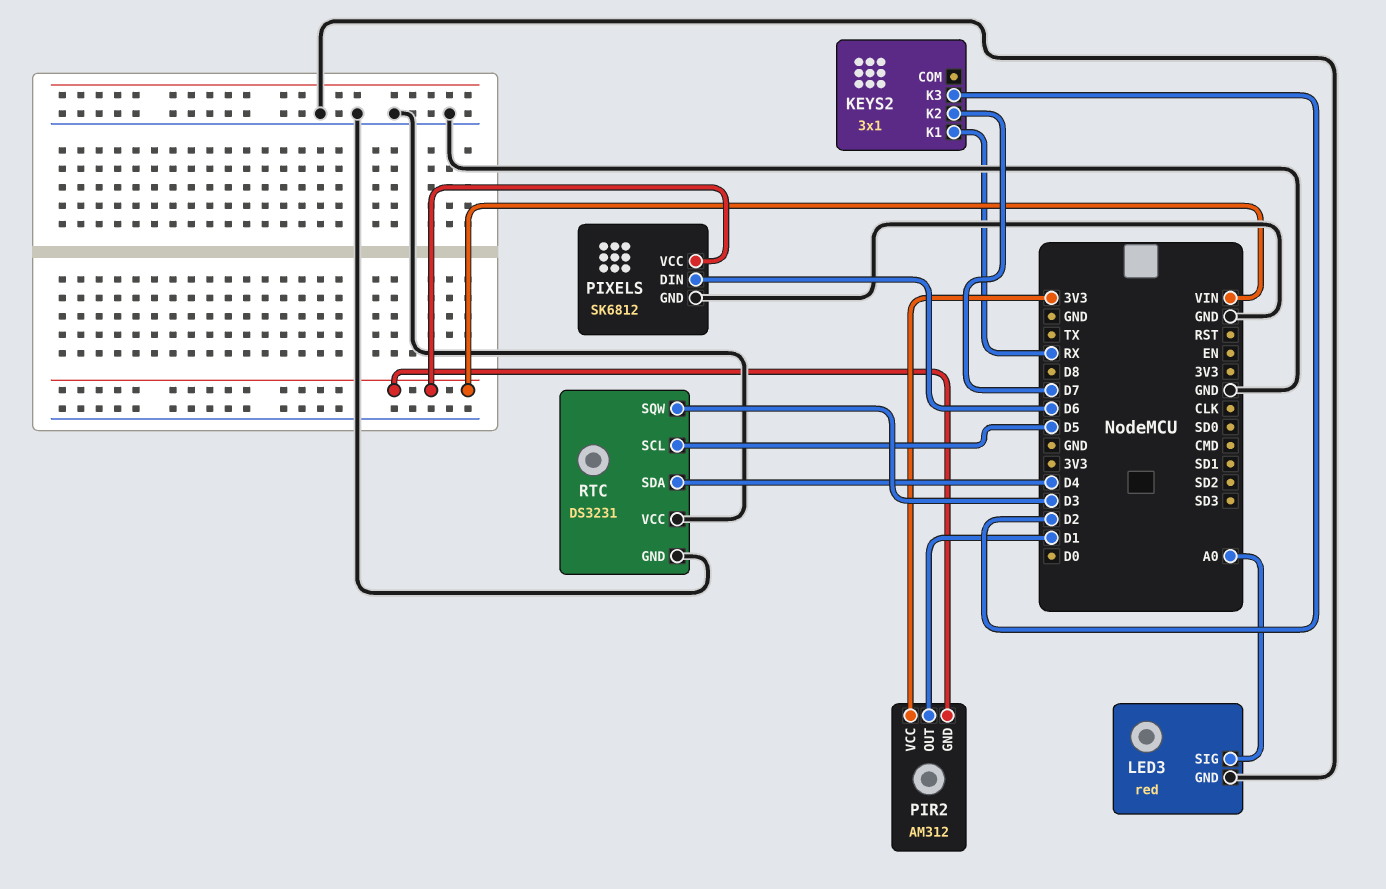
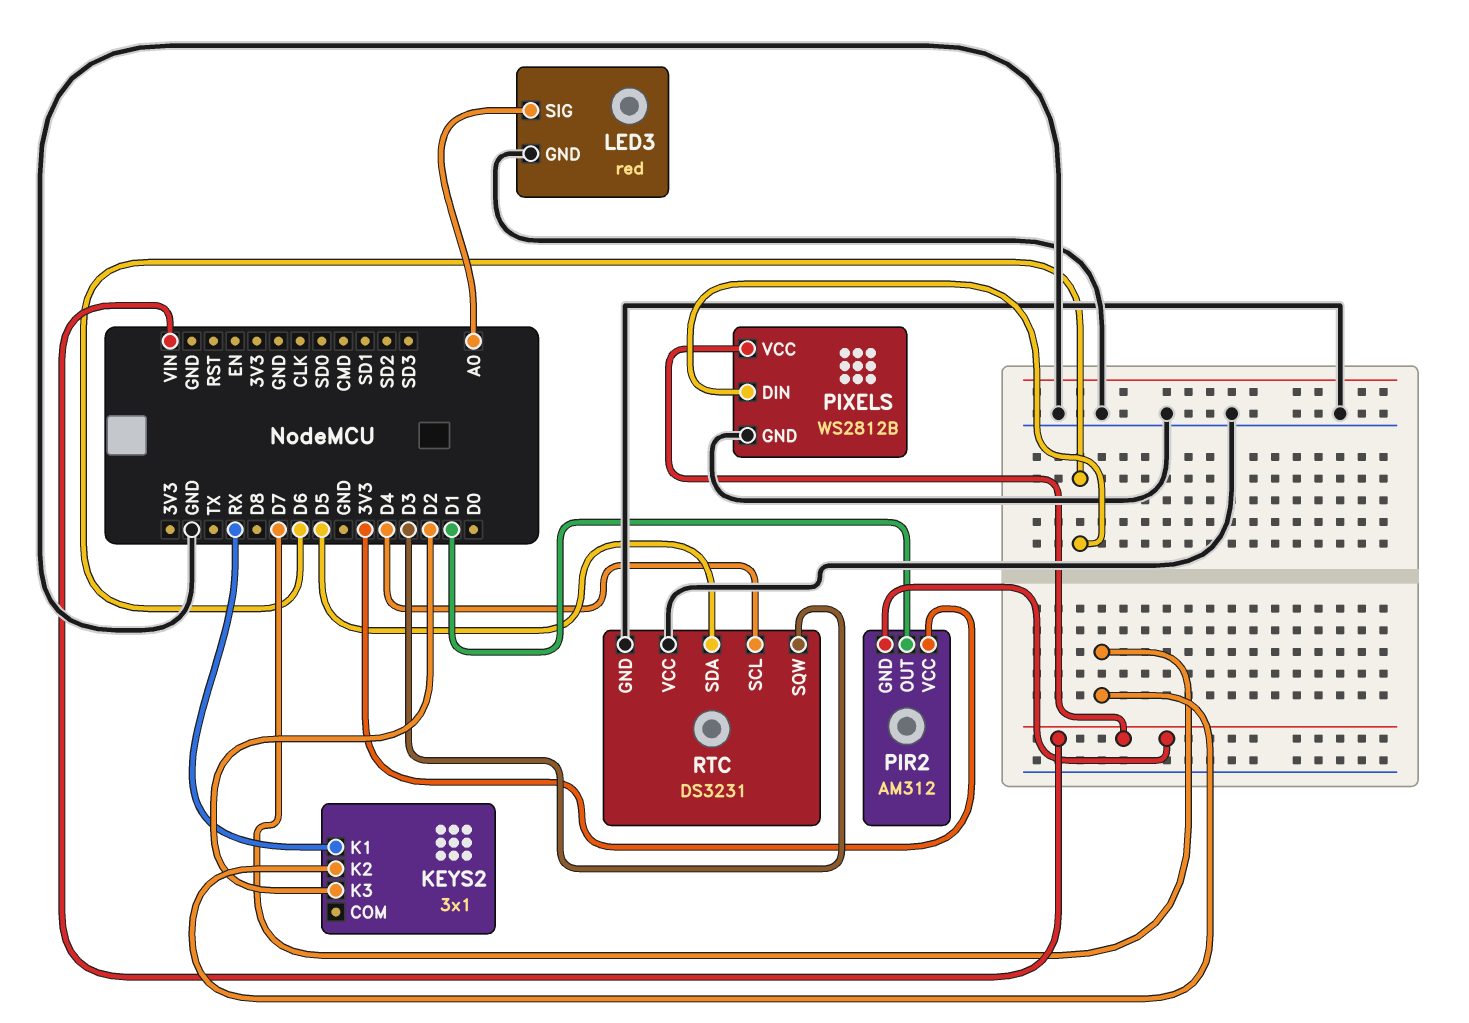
PIXELS: SK6812 -> WS2812B
RTC pin SCL: D5 -> D4
RTC pin SDA: D4 -> D5

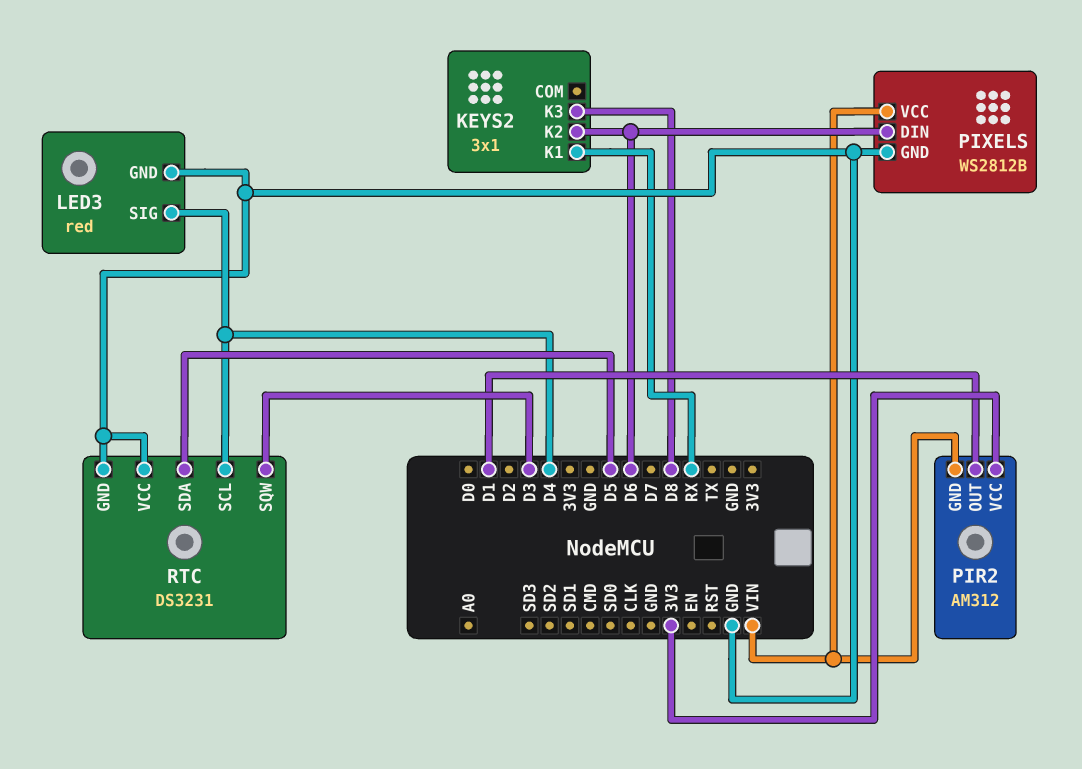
KEYS2 pin K2: D7 -> D6
KEYS2 pin K3: D2 -> D8
LED3 pin SIG: A0 -> D4

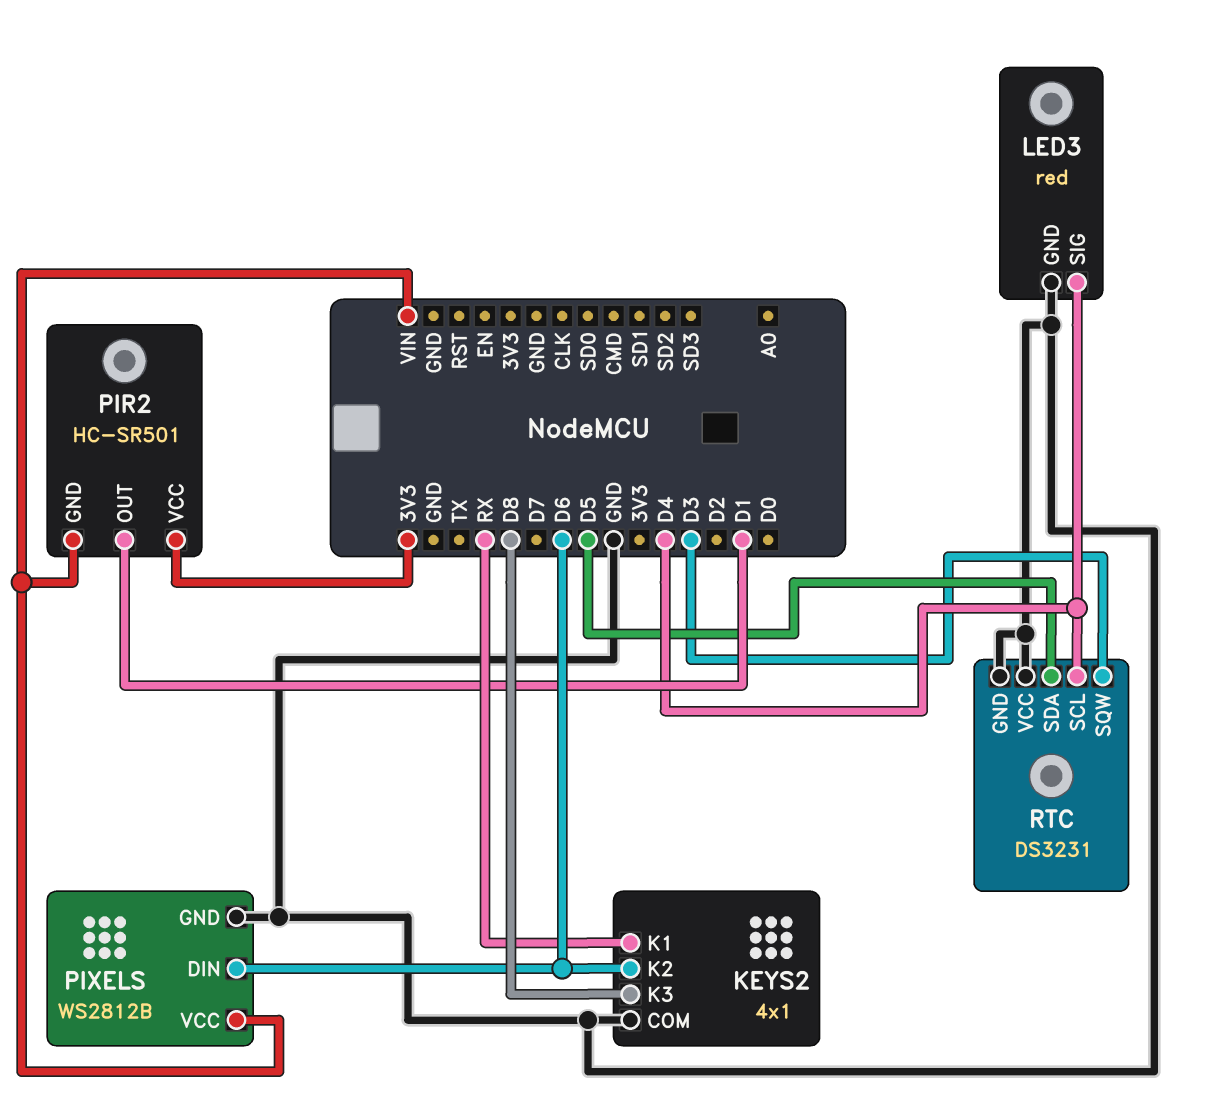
KEYS2: 3x1 -> 4x1
KEYS2 pin COM: none -> GND
PIR2: AM312 -> HC-SR501

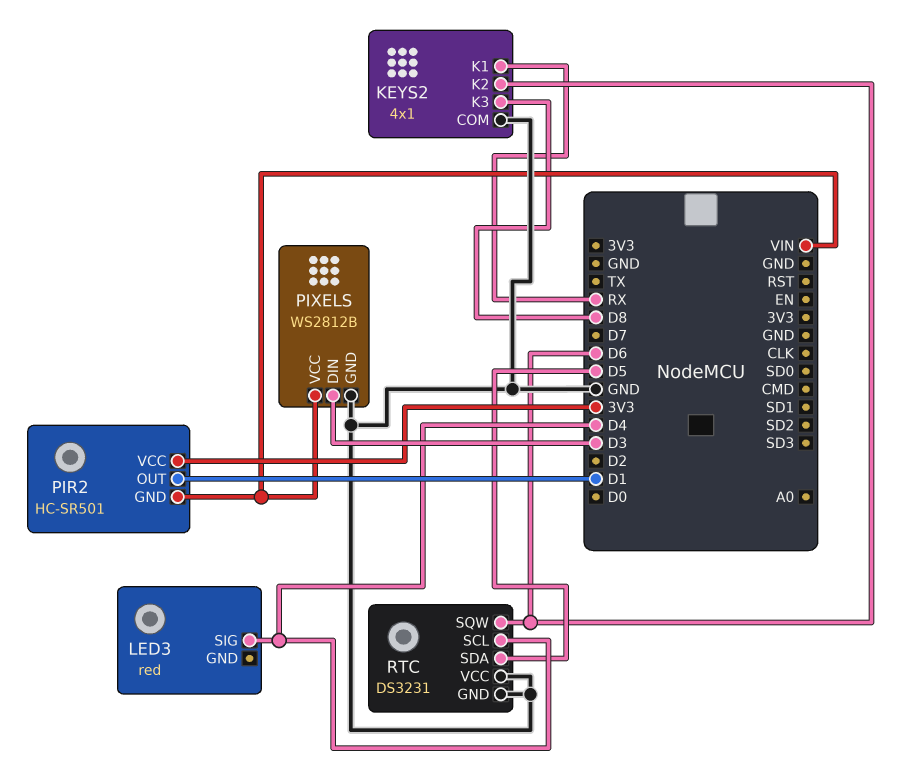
LED3 pin GND: GND -> none
PIXELS pin DIN: D6 -> D3
RTC pin SQW: D3 -> D6

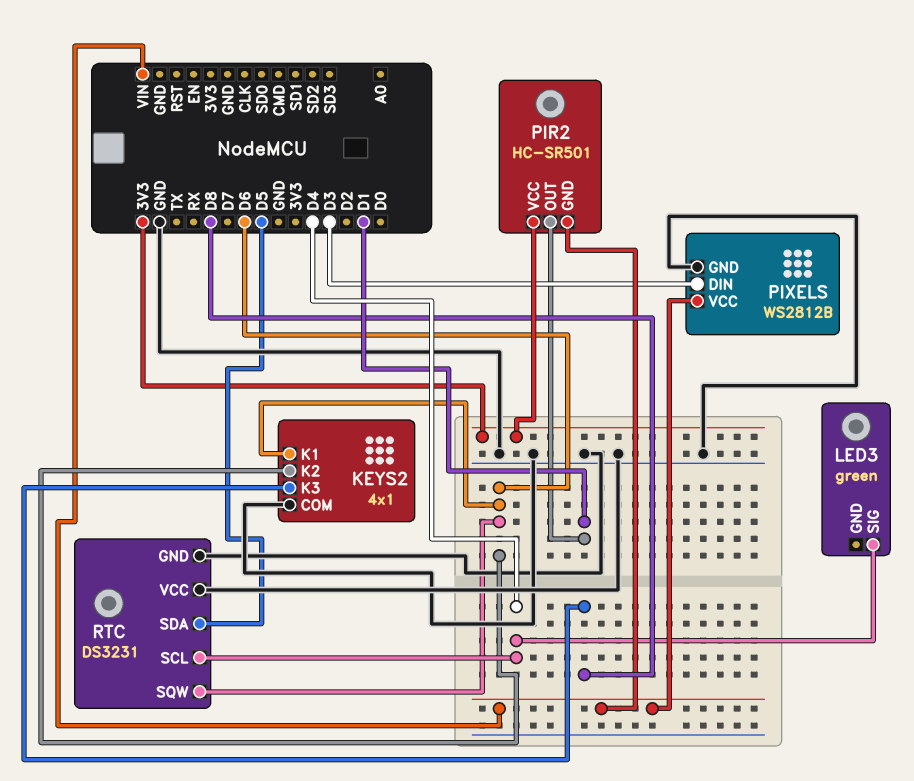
KEYS2 pin K1: RX -> D6
LED3: red -> green

